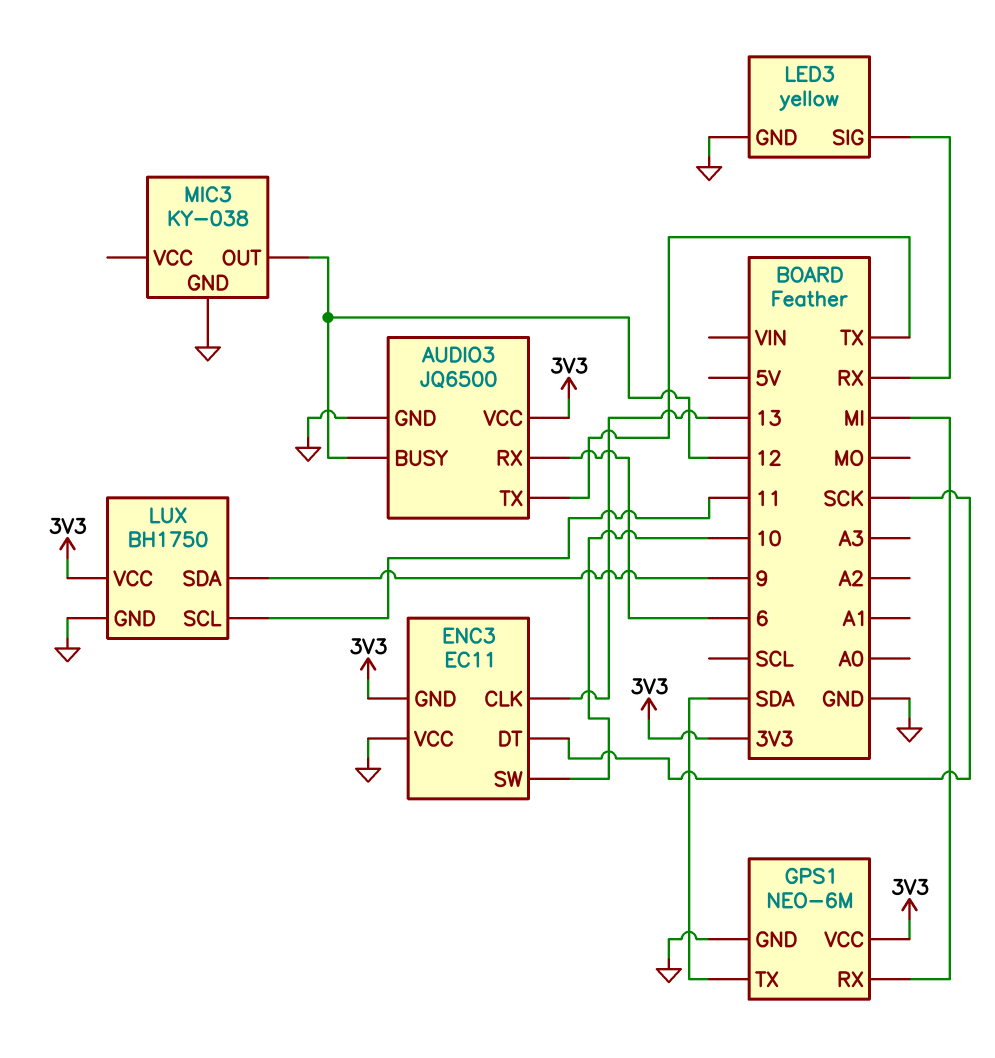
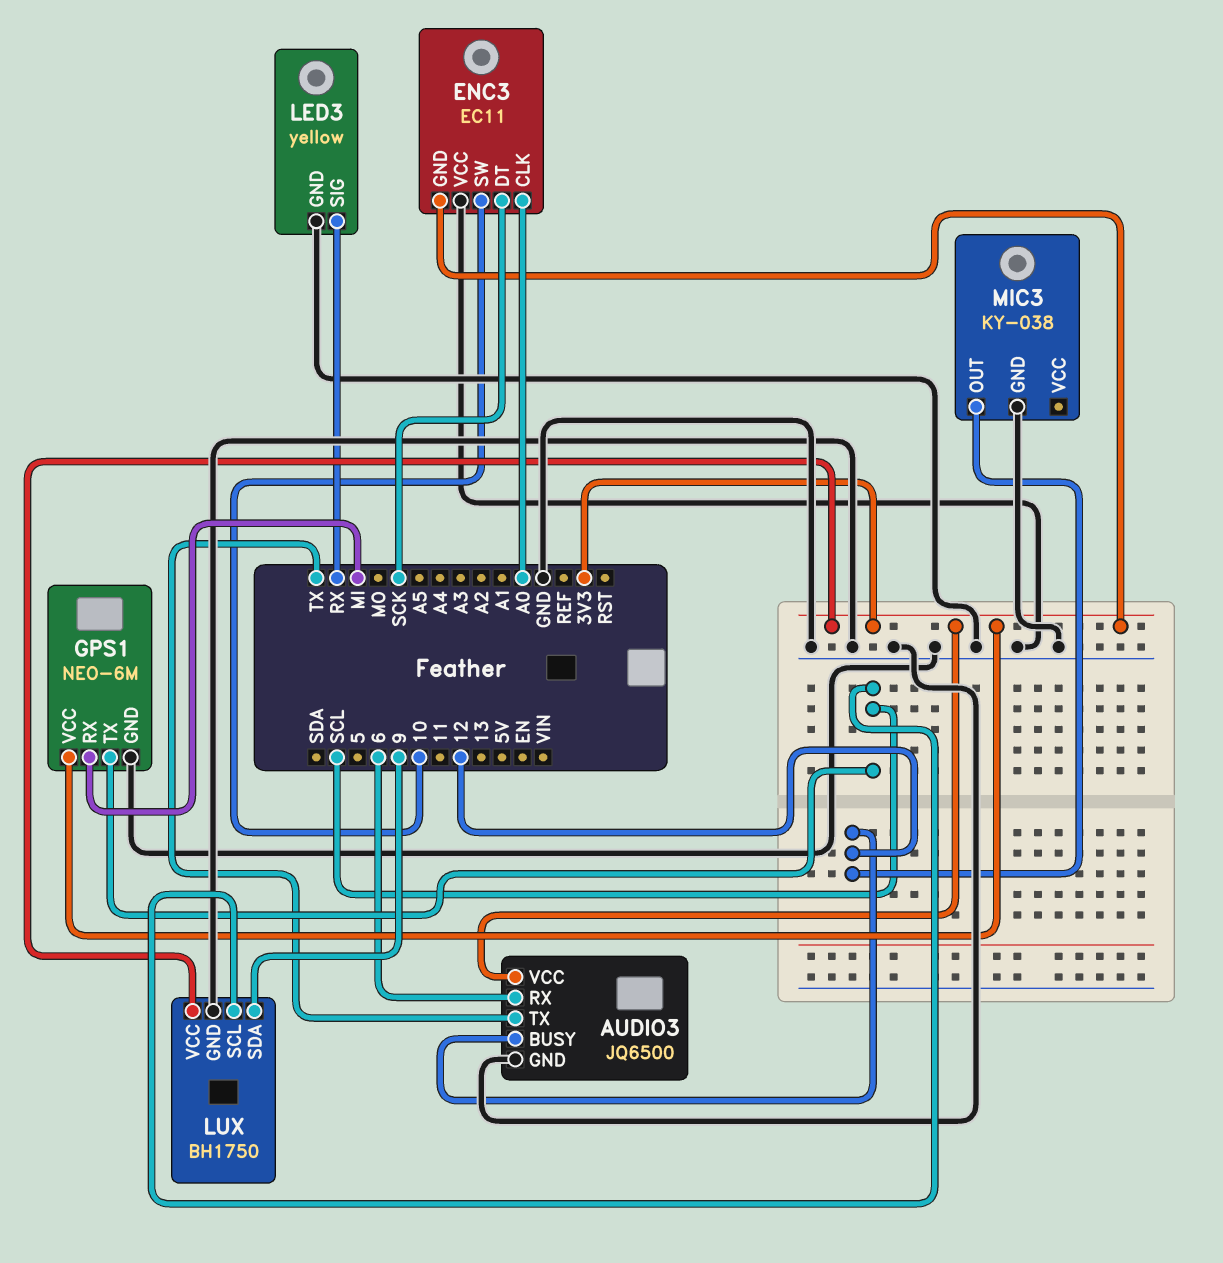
ENC3 pin CLK: 13 -> A0
GPS1 pin TX: SDA -> SCL
LUX pin SCL: 11 -> SCL

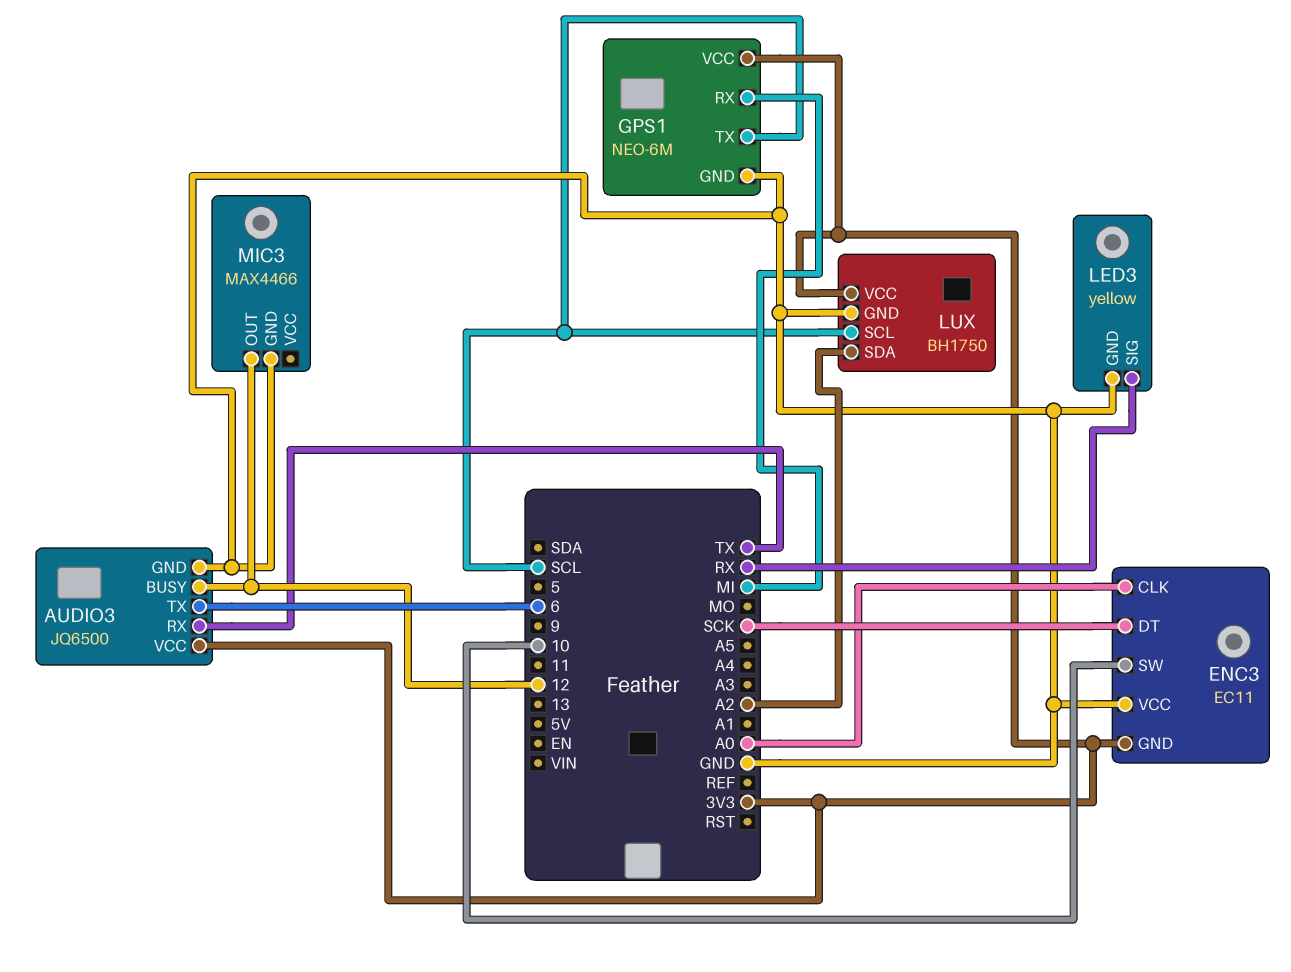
AUDIO3 pin RX: 6 -> TX
AUDIO3 pin TX: TX -> 6
LUX pin SDA: 9 -> A2
MIC3: KY-038 -> MAX4466

